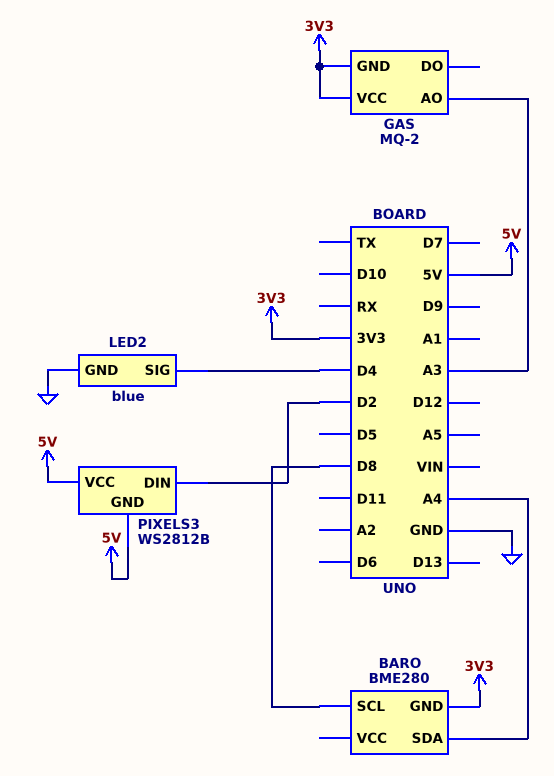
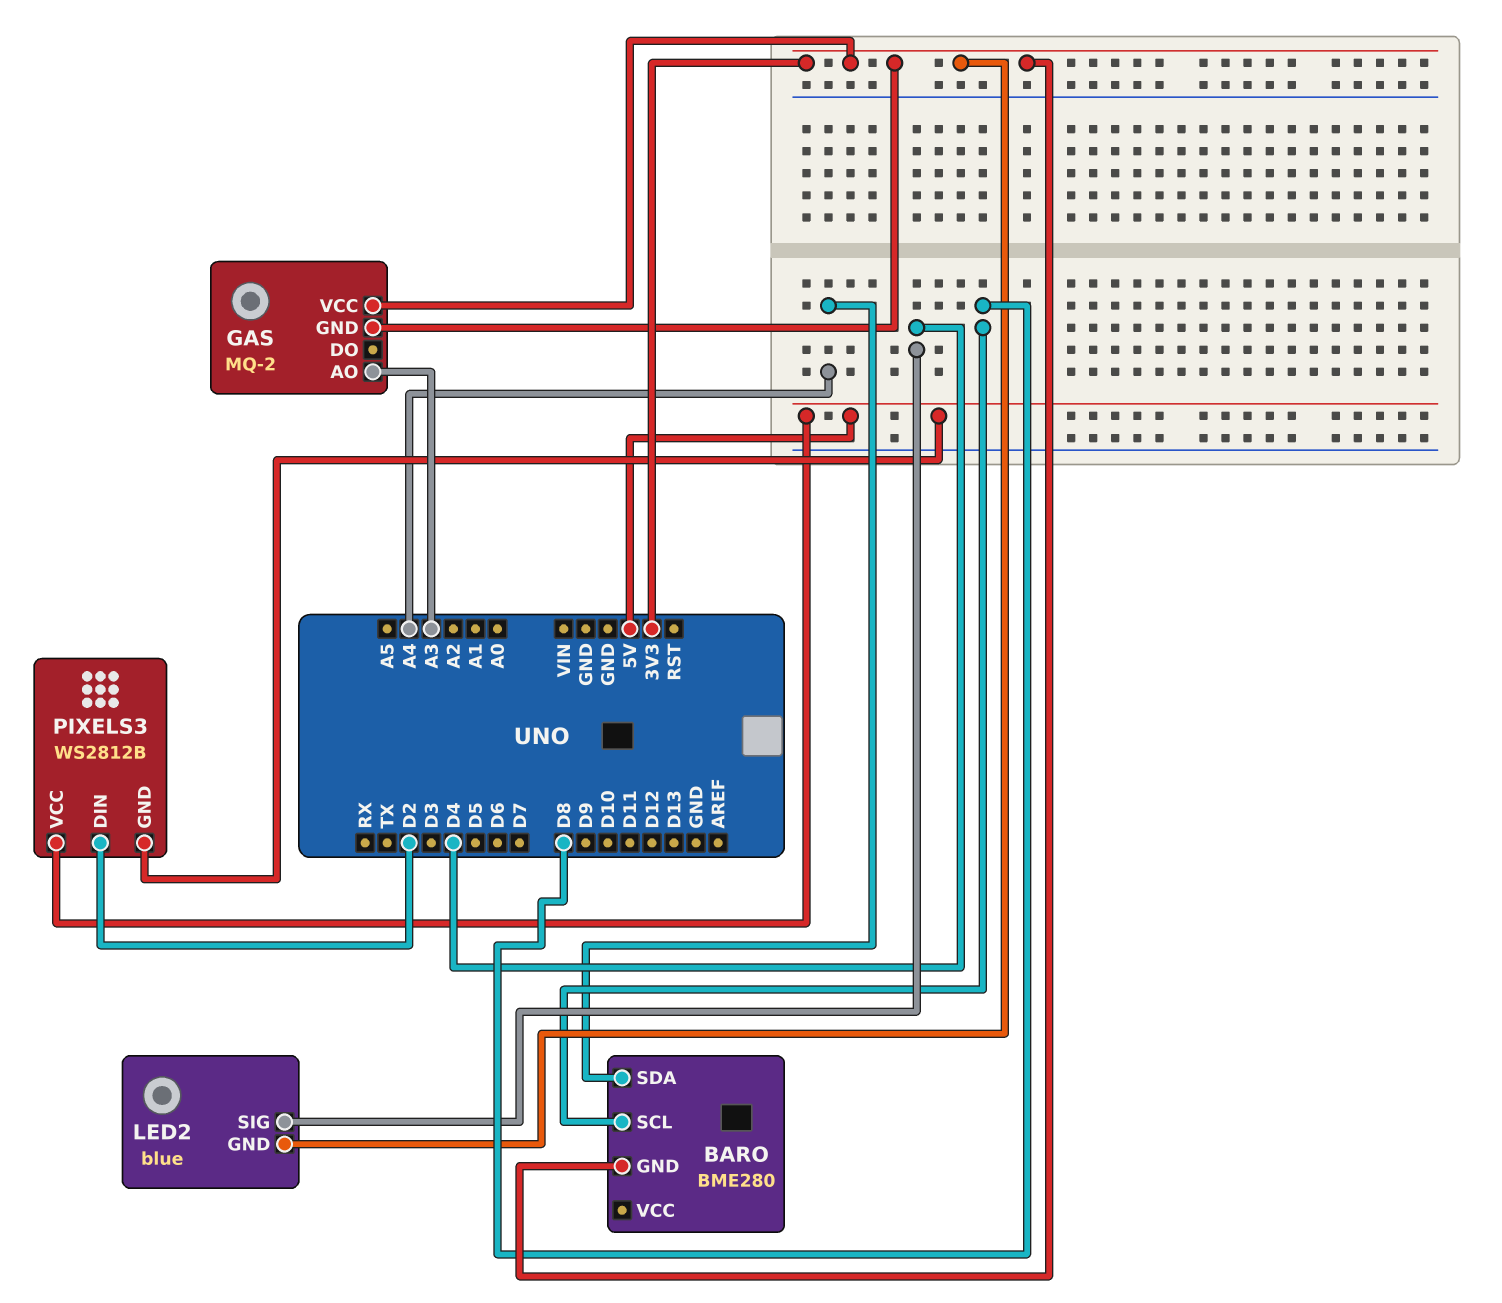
LED2 pin GND: GND -> 3V3

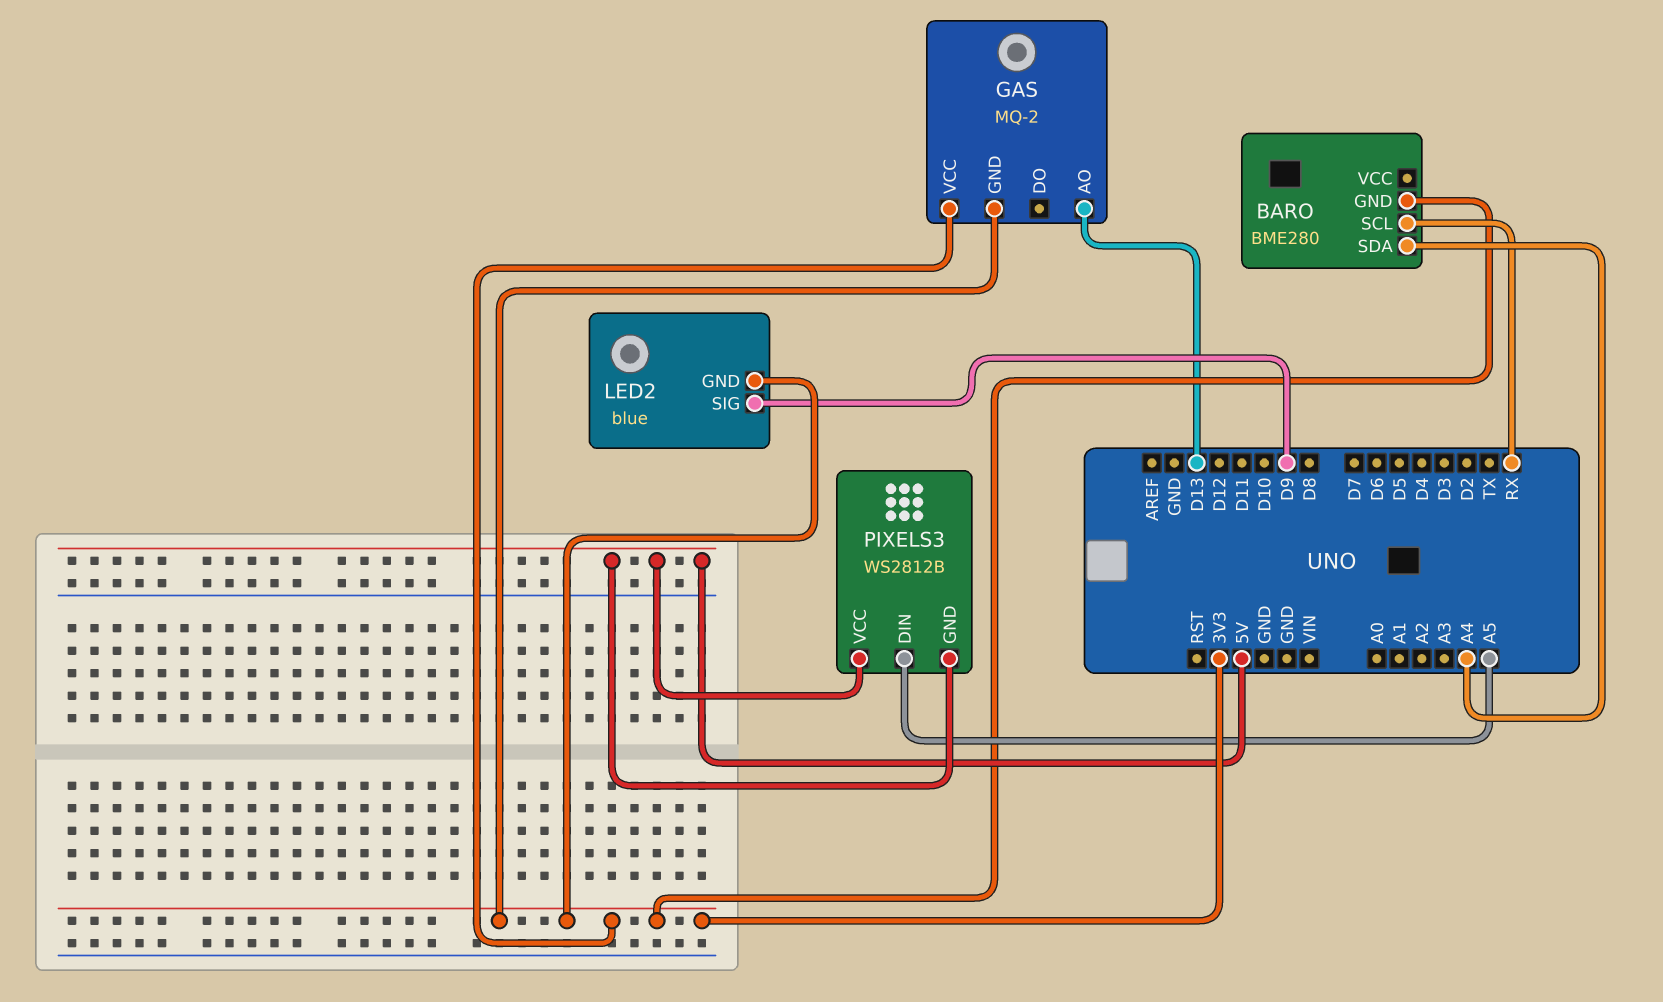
BARO pin SCL: D8 -> RX
GAS pin AO: A3 -> D13
LED2 pin SIG: D4 -> D9
PIXELS3 pin DIN: D2 -> A5

